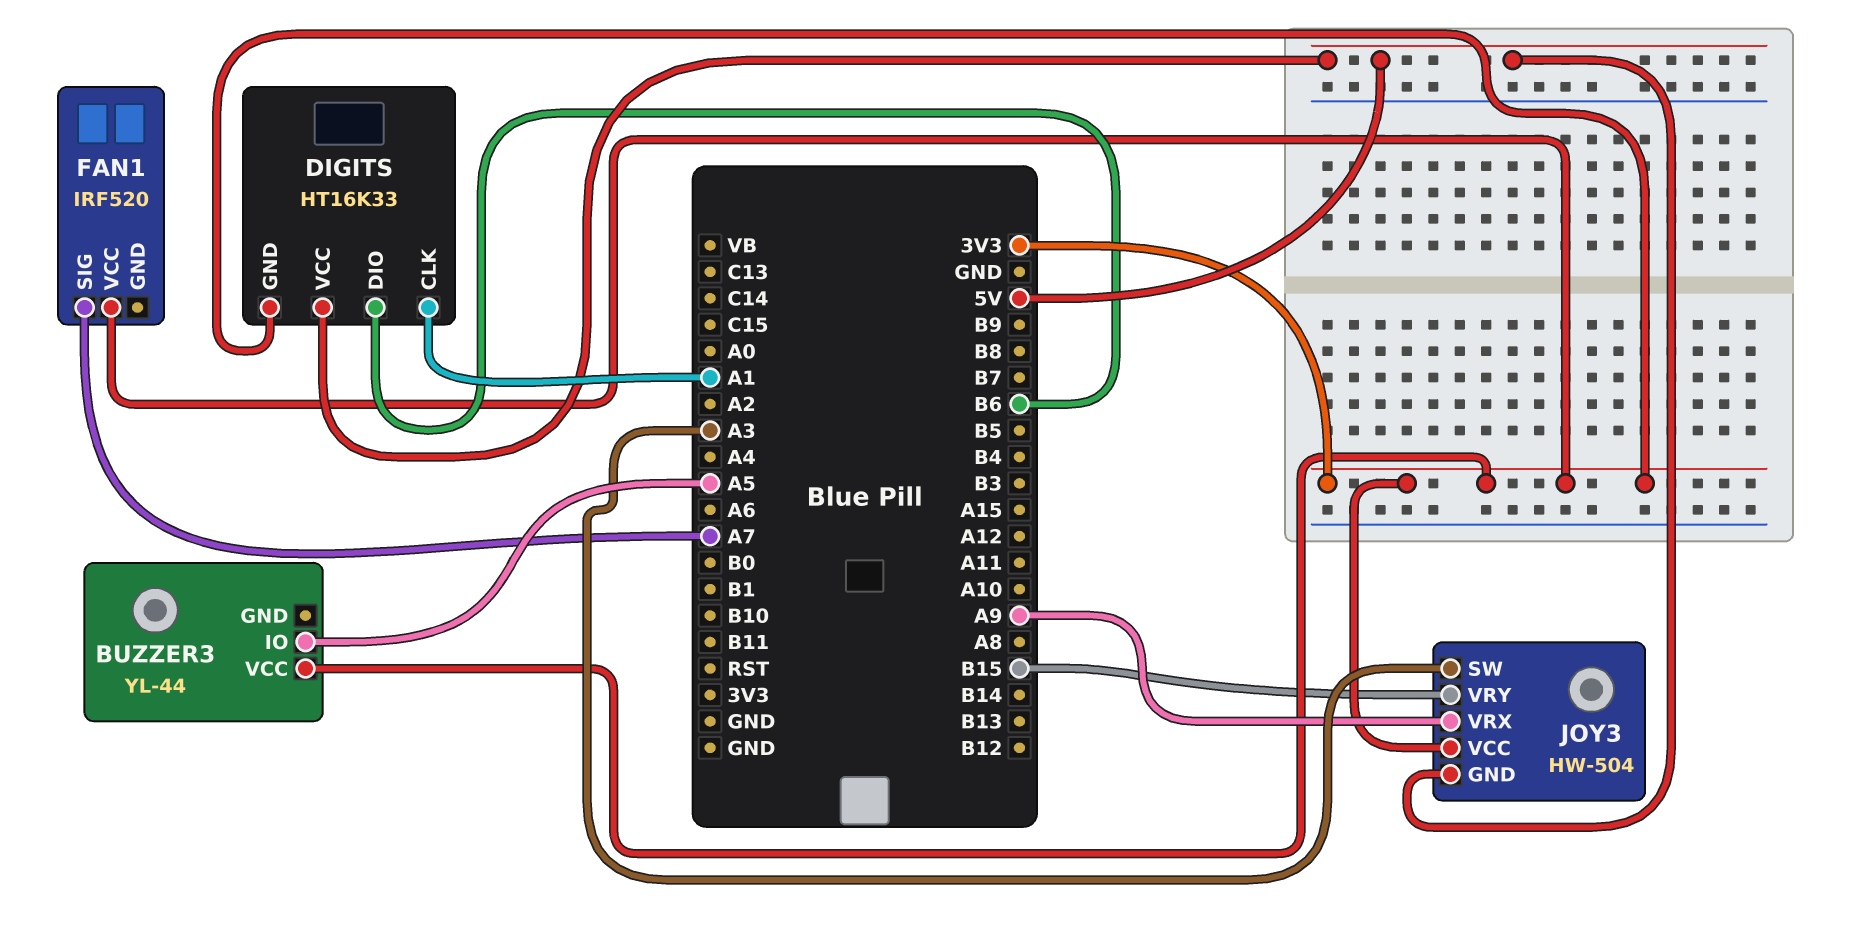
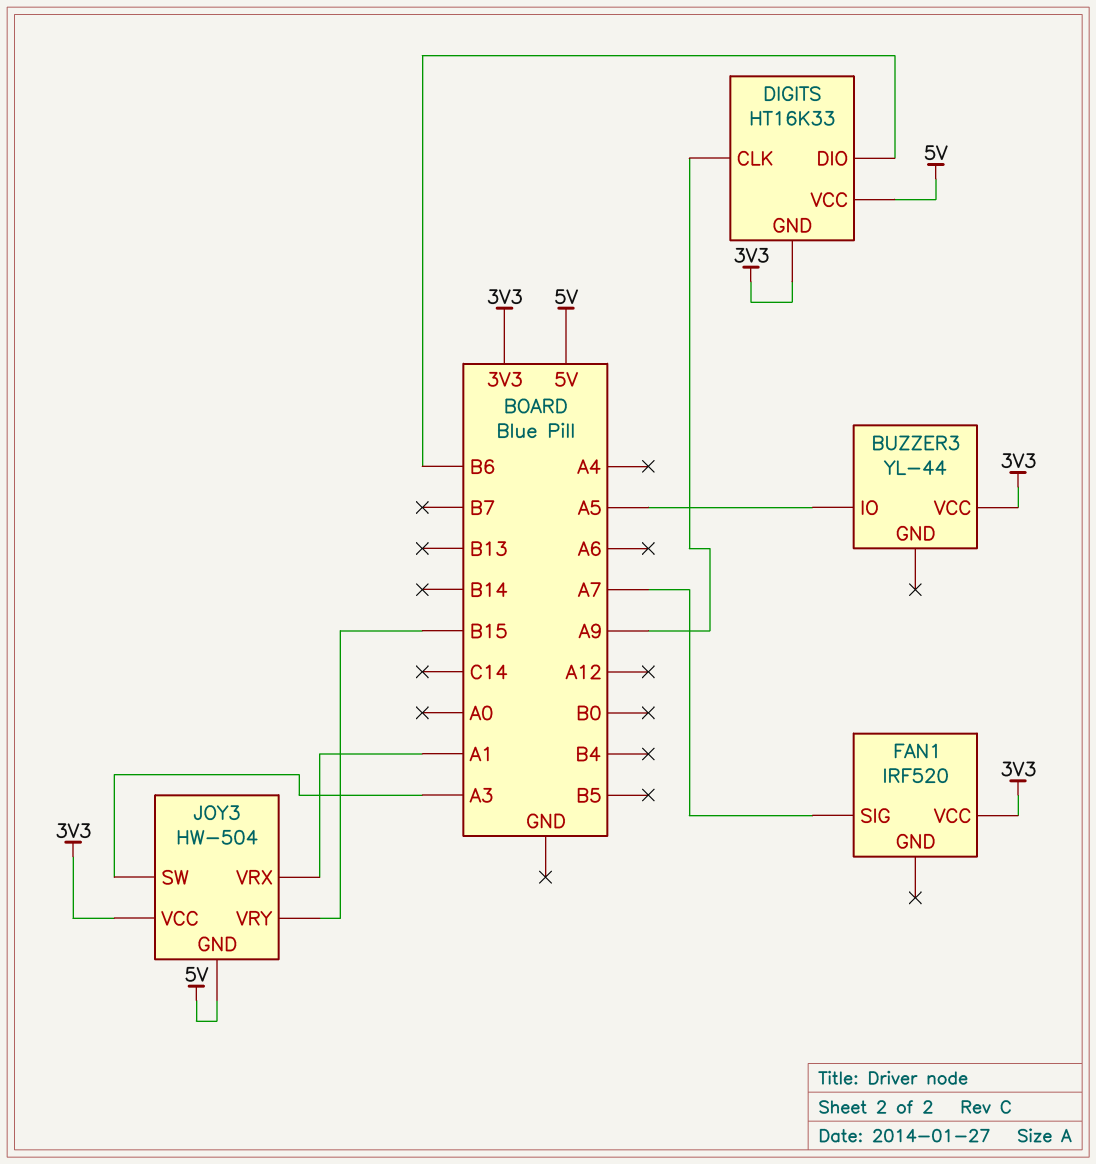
DIGITS pin CLK: A1 -> A9
JOY3 pin VRX: A9 -> A1

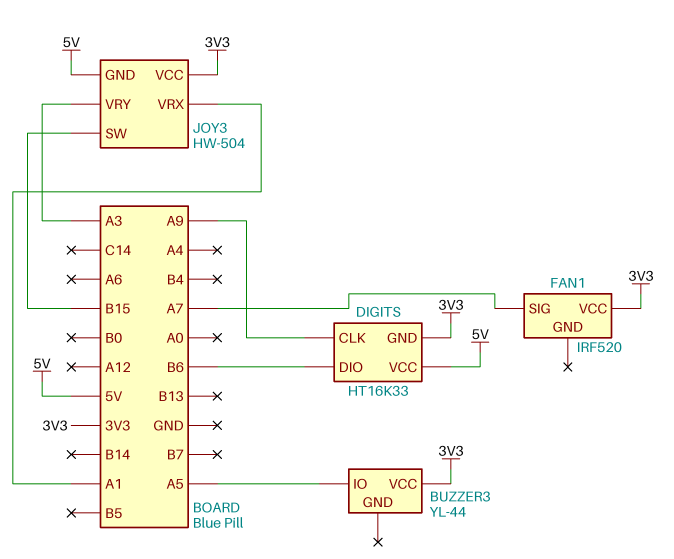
JOY3 pin SW: A3 -> B15
JOY3 pin VRY: B15 -> A3

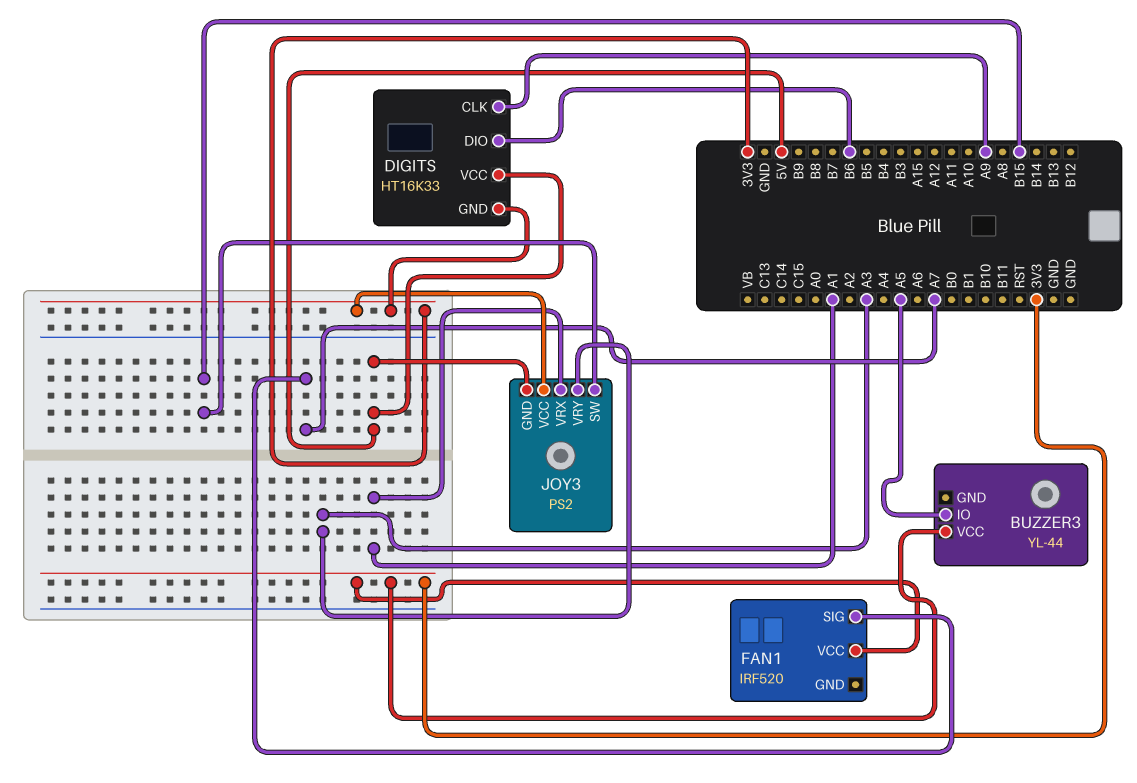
JOY3: HW-504 -> PS2

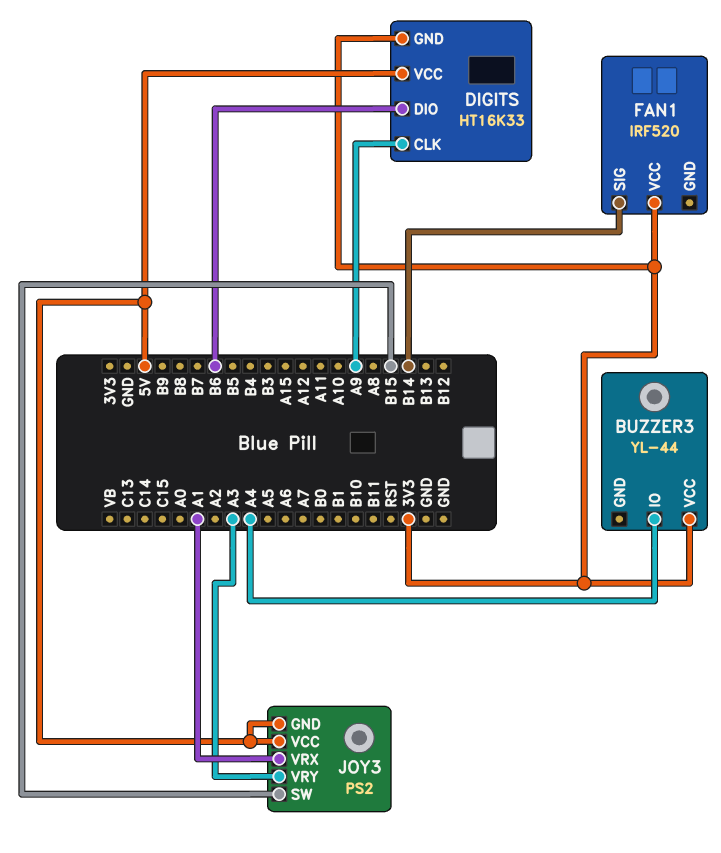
BUZZER3 pin IO: A5 -> A4
FAN1 pin SIG: A7 -> B14
JOY3 pin VCC: 3V3 -> 5V

